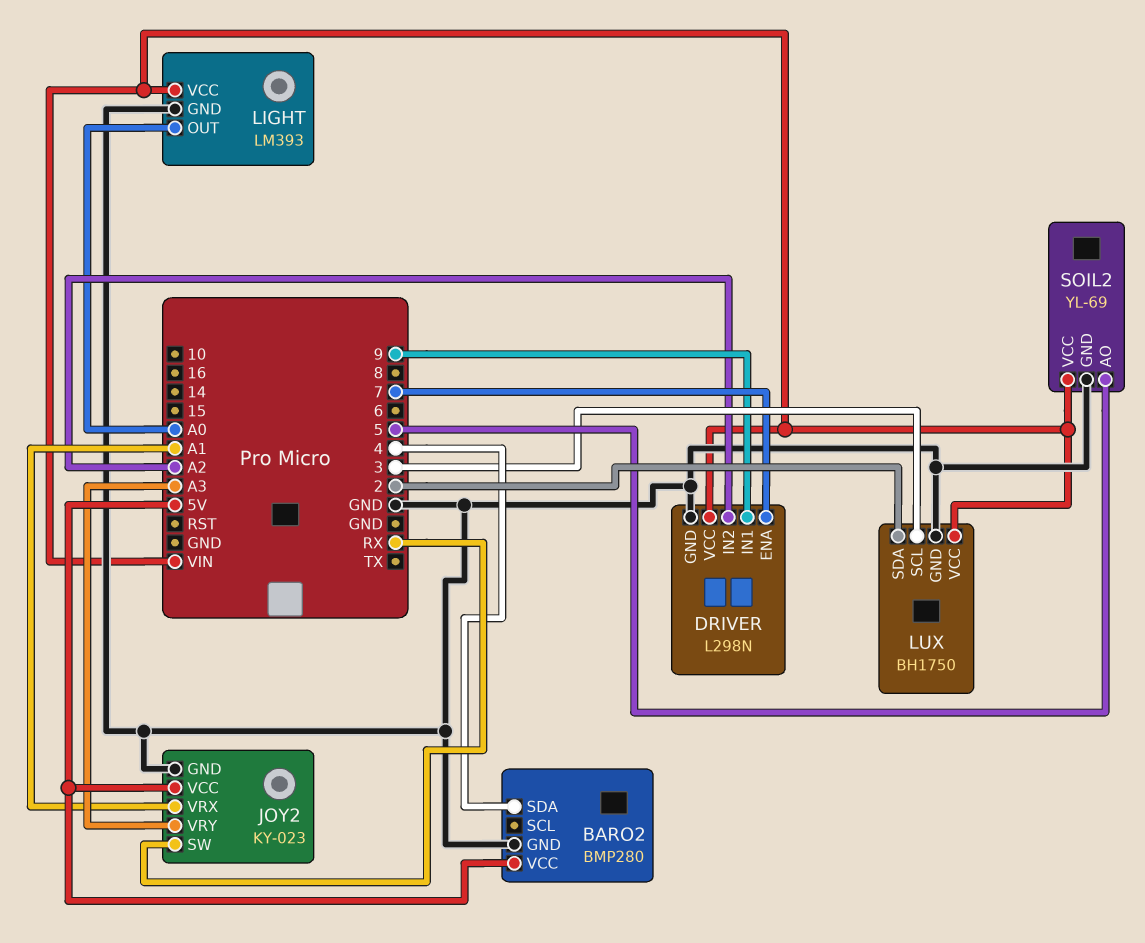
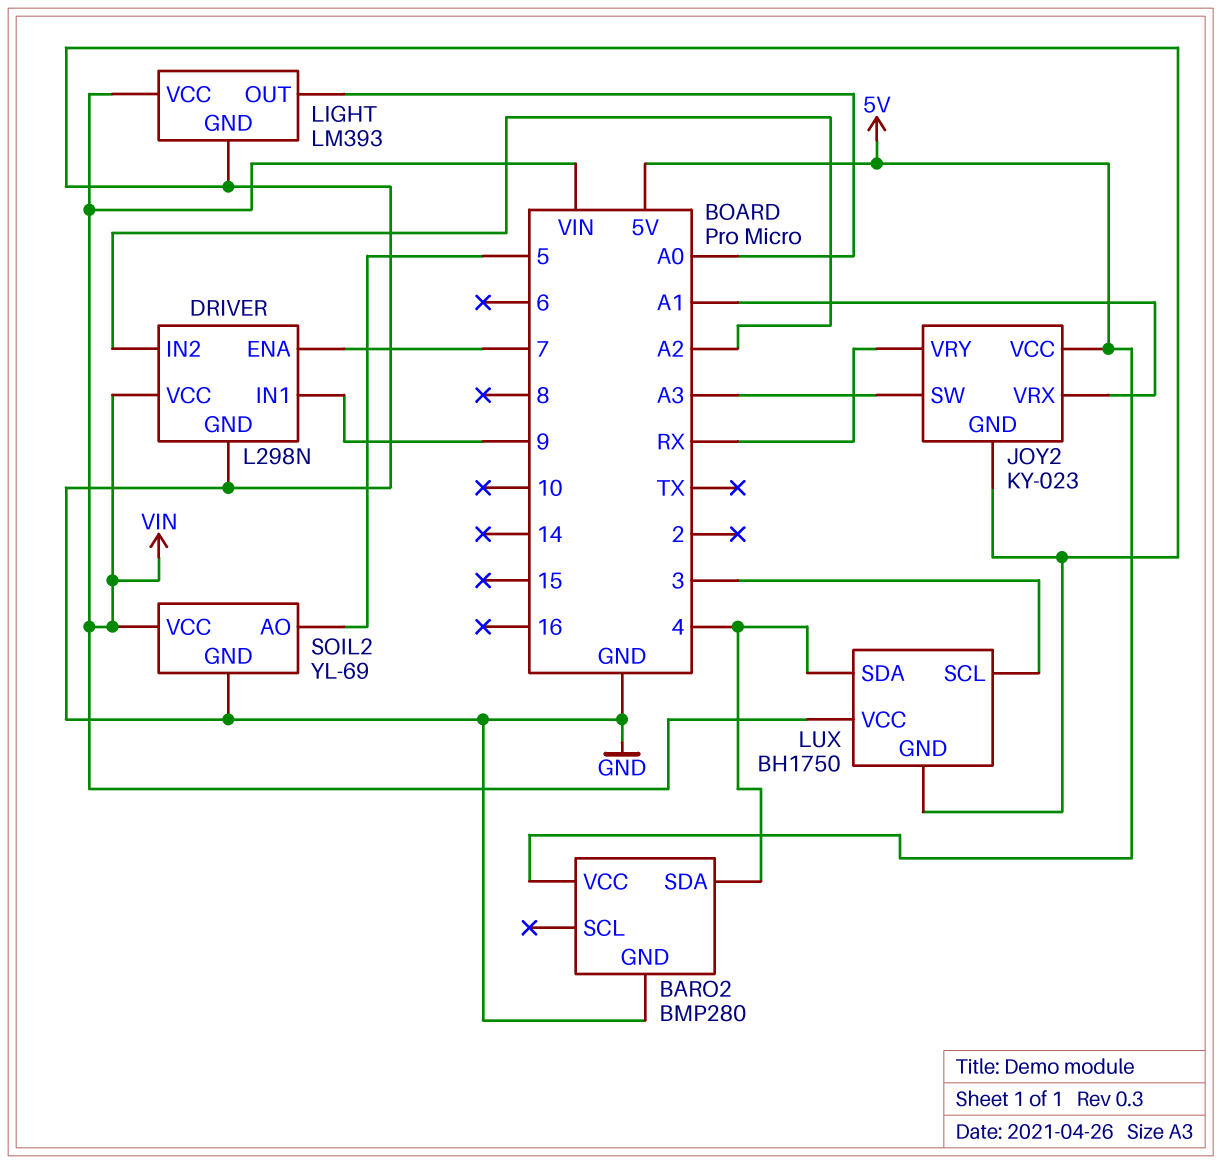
JOY2 pin SW: RX -> A3
JOY2 pin VRY: A3 -> RX
LUX pin SDA: 2 -> 4

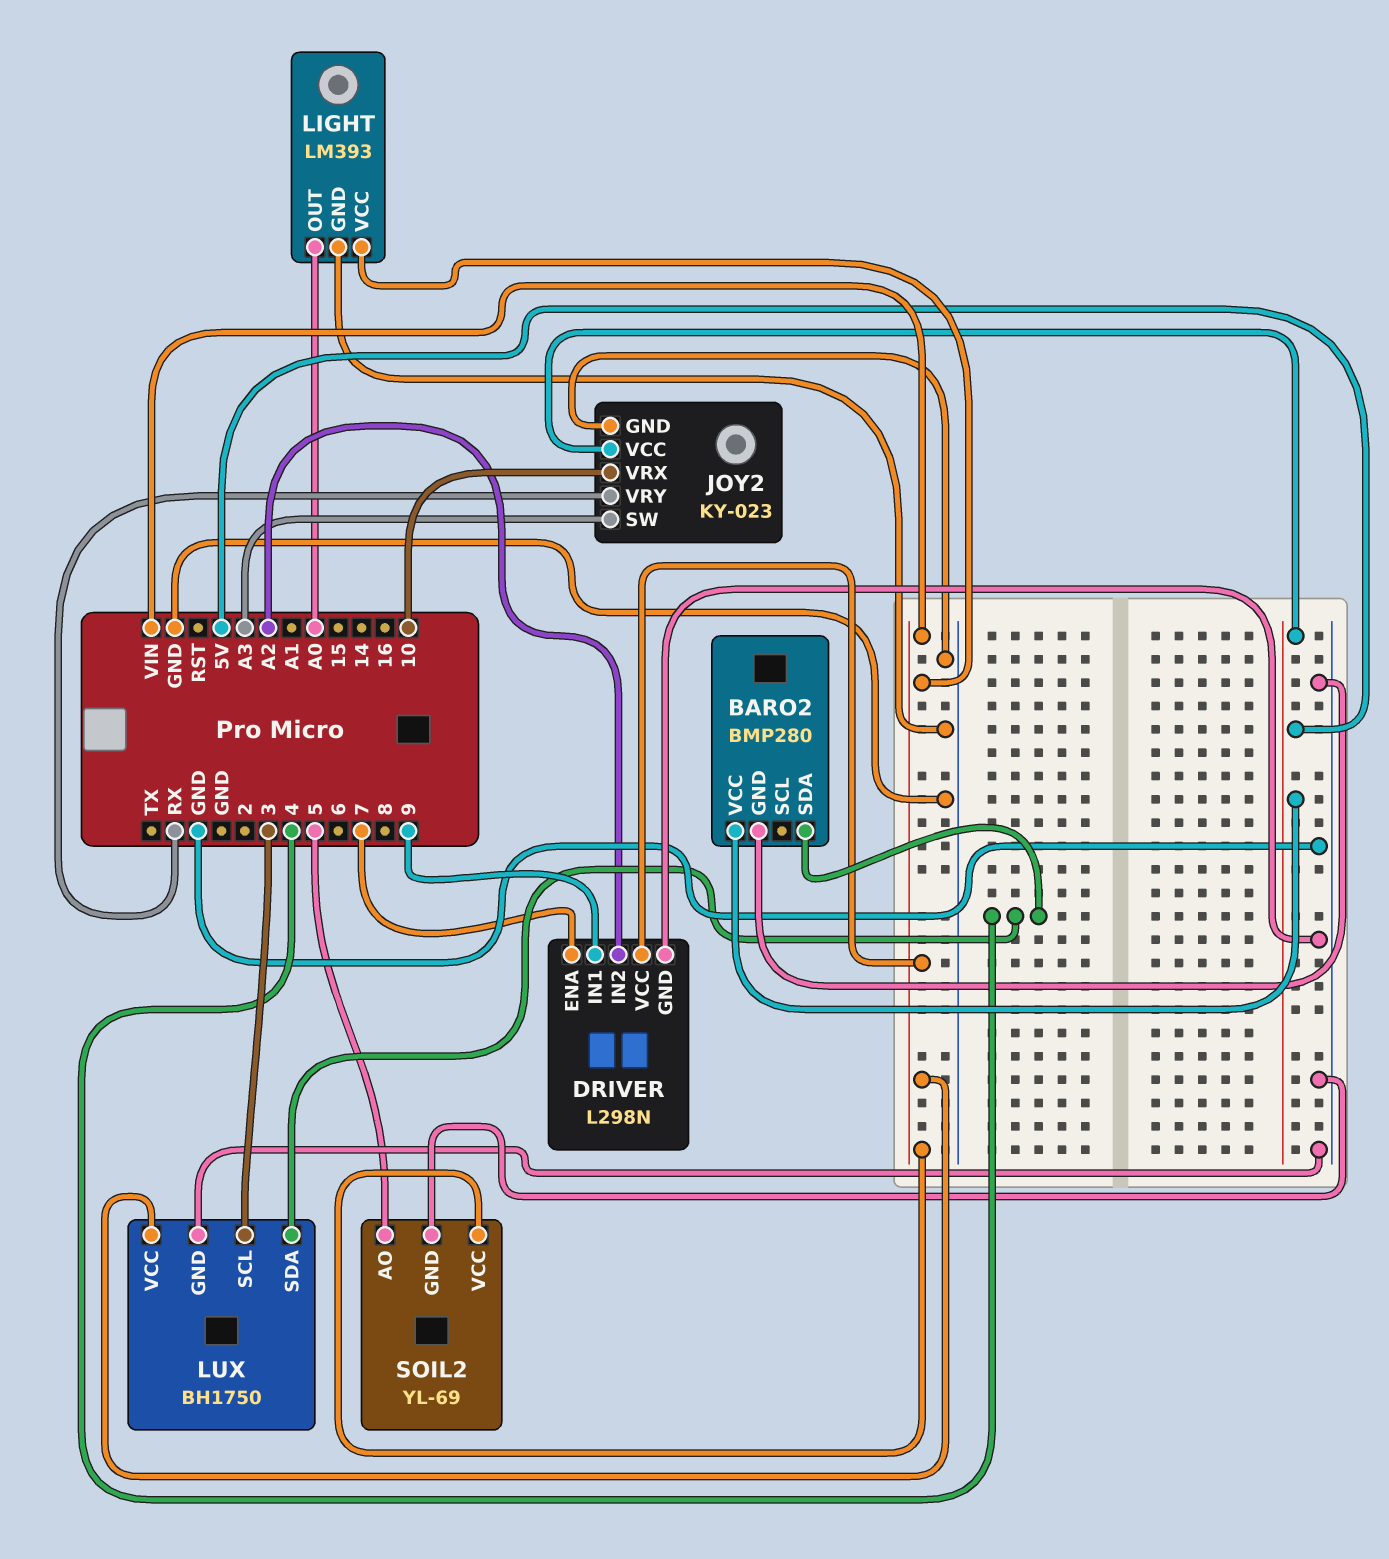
JOY2 pin VRX: A1 -> 10

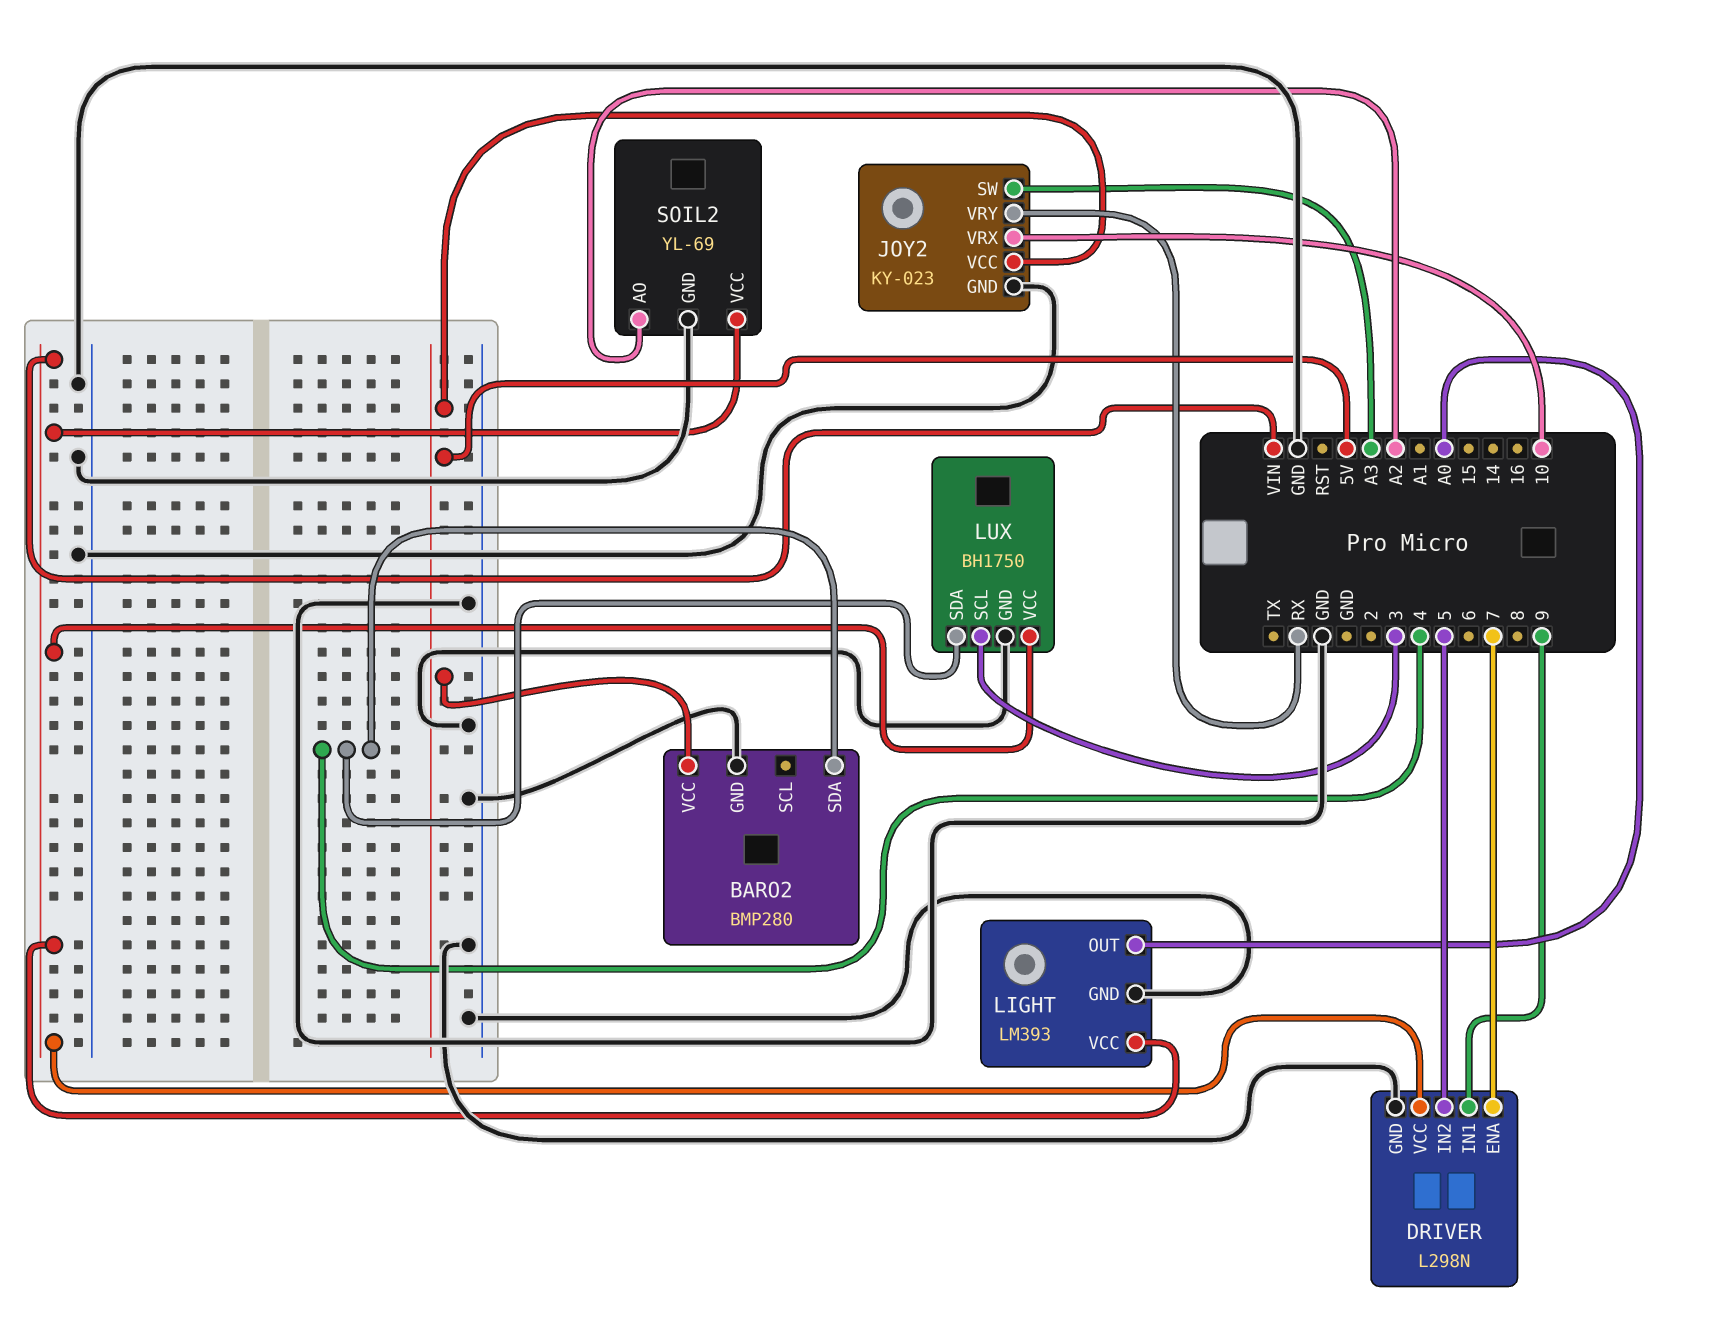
DRIVER pin IN2: A2 -> 5
SOIL2 pin AO: 5 -> A2

